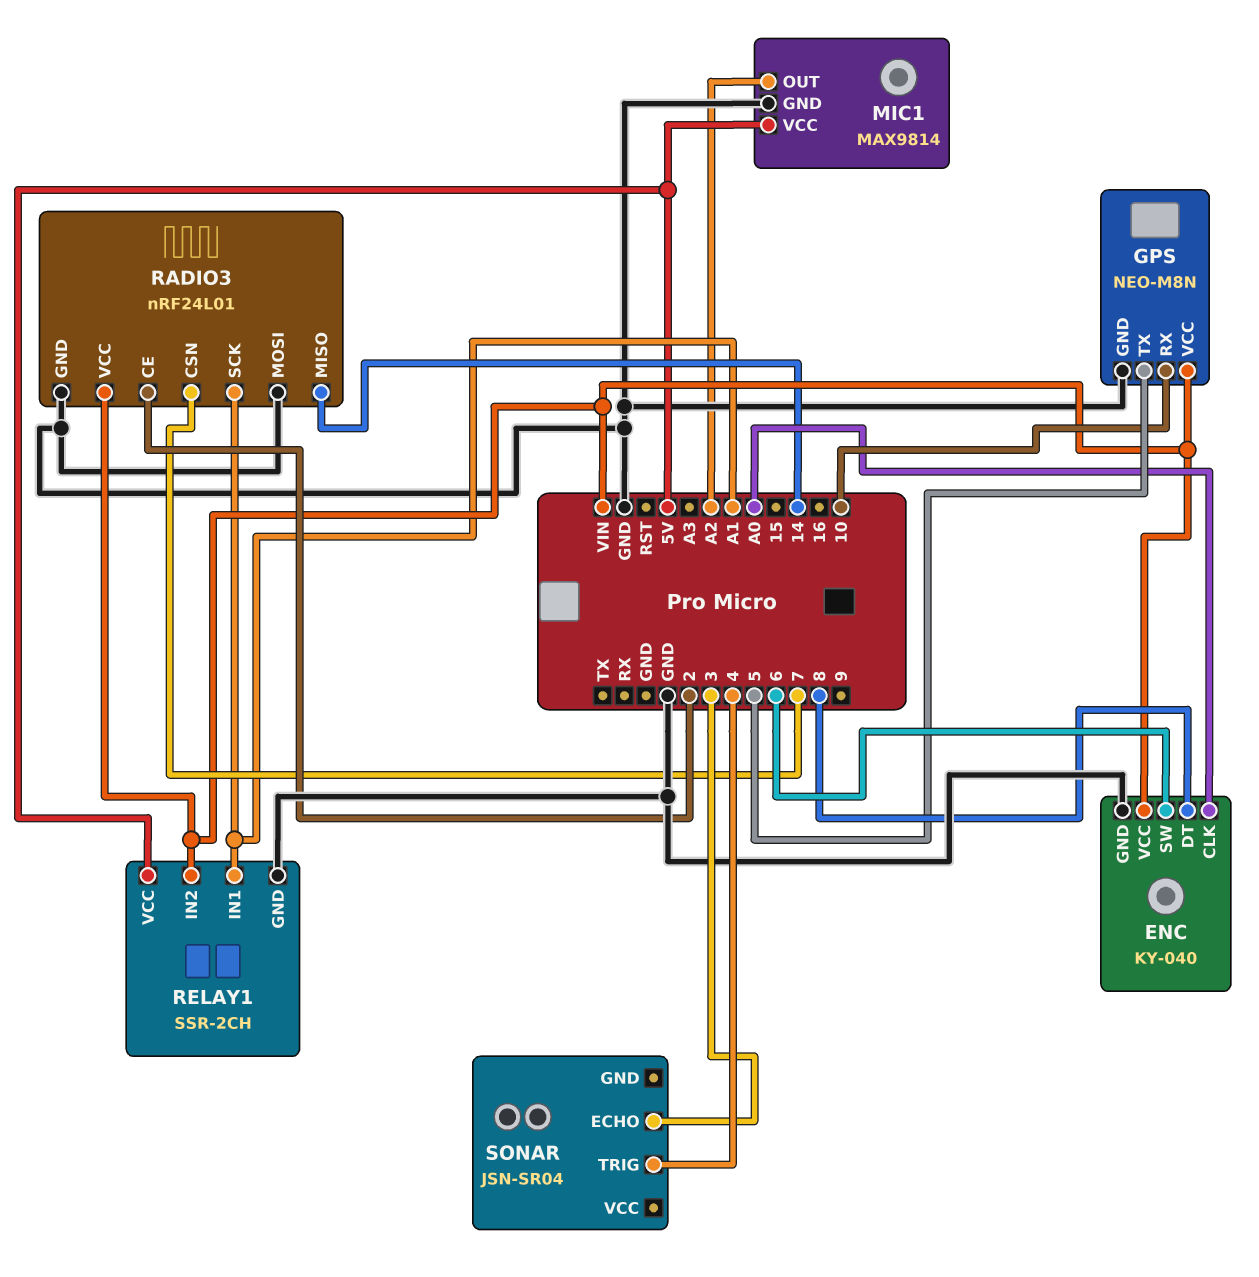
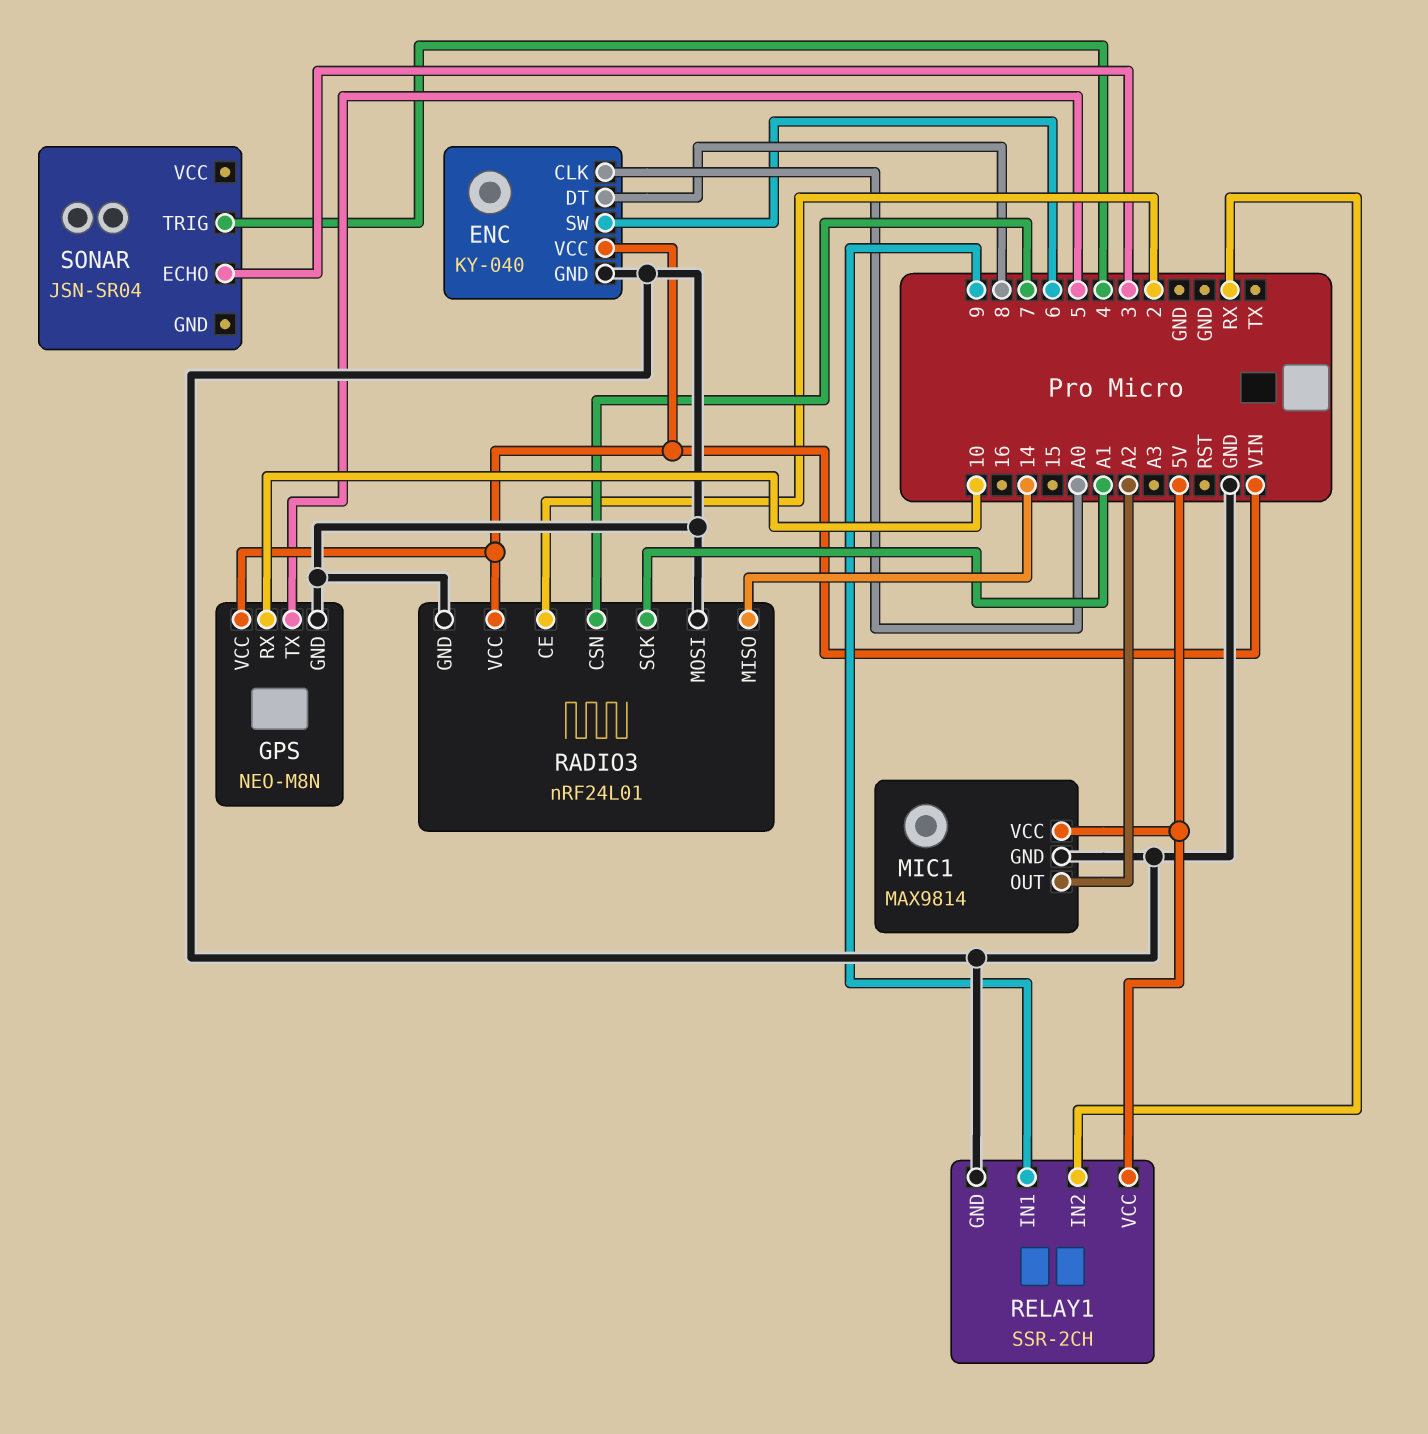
RELAY1 pin IN1: A1 -> 9
RELAY1 pin IN2: VIN -> RX

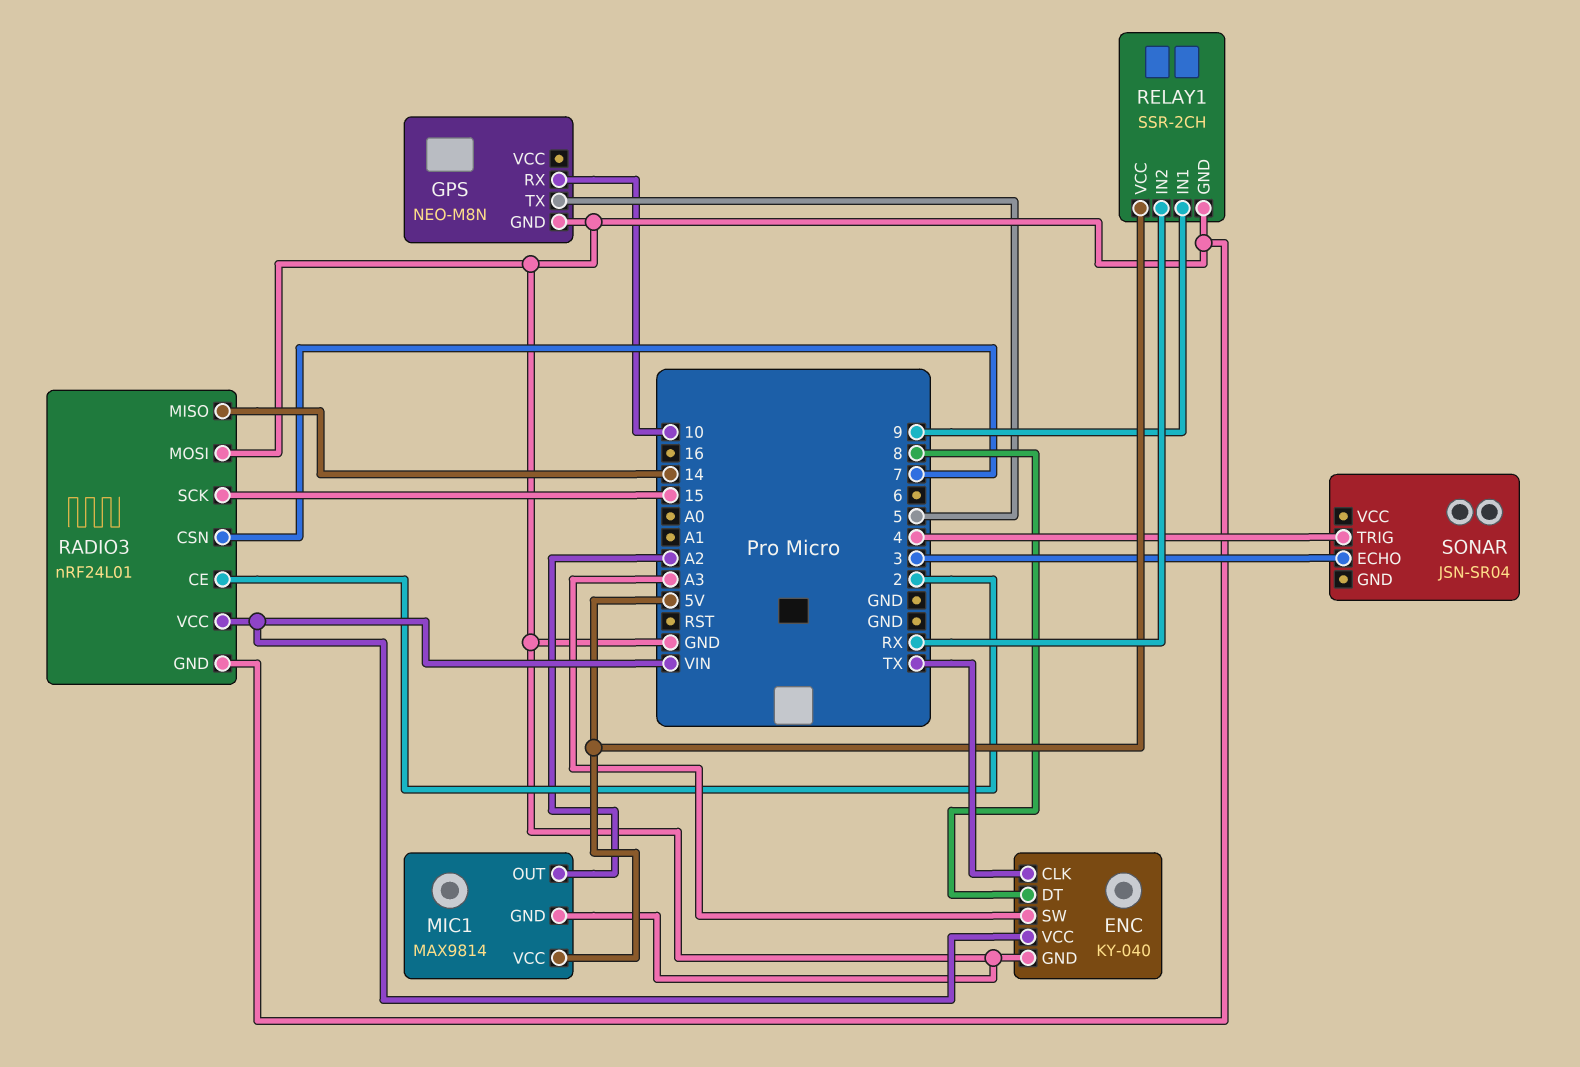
ENC pin CLK: A0 -> TX
ENC pin SW: 6 -> A3
GPS pin VCC: VIN -> none
RADIO3 pin SCK: A1 -> 15

